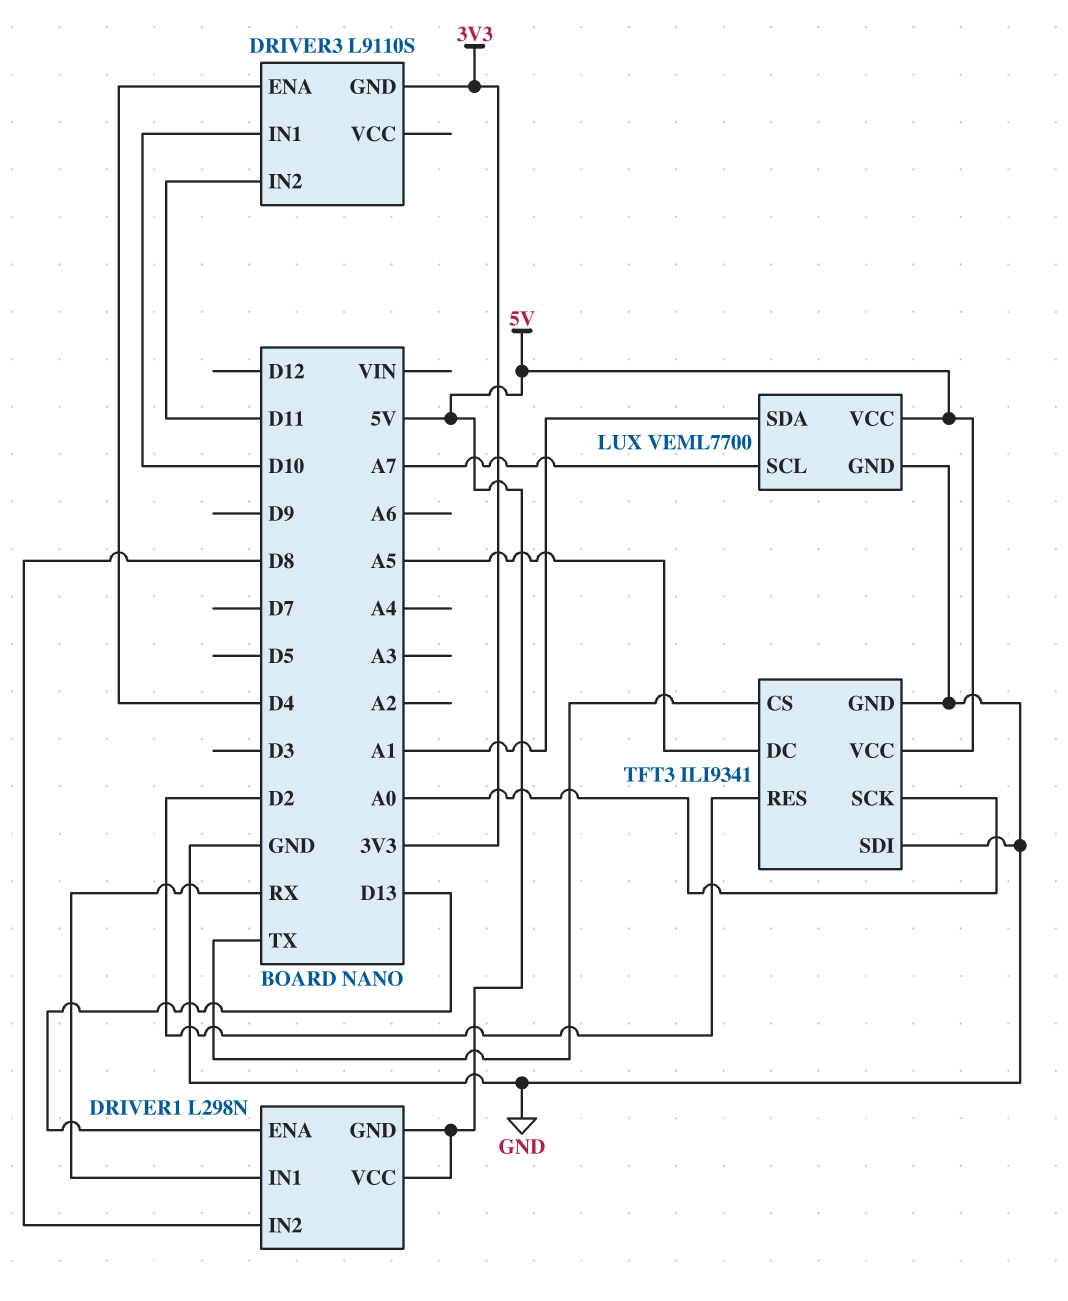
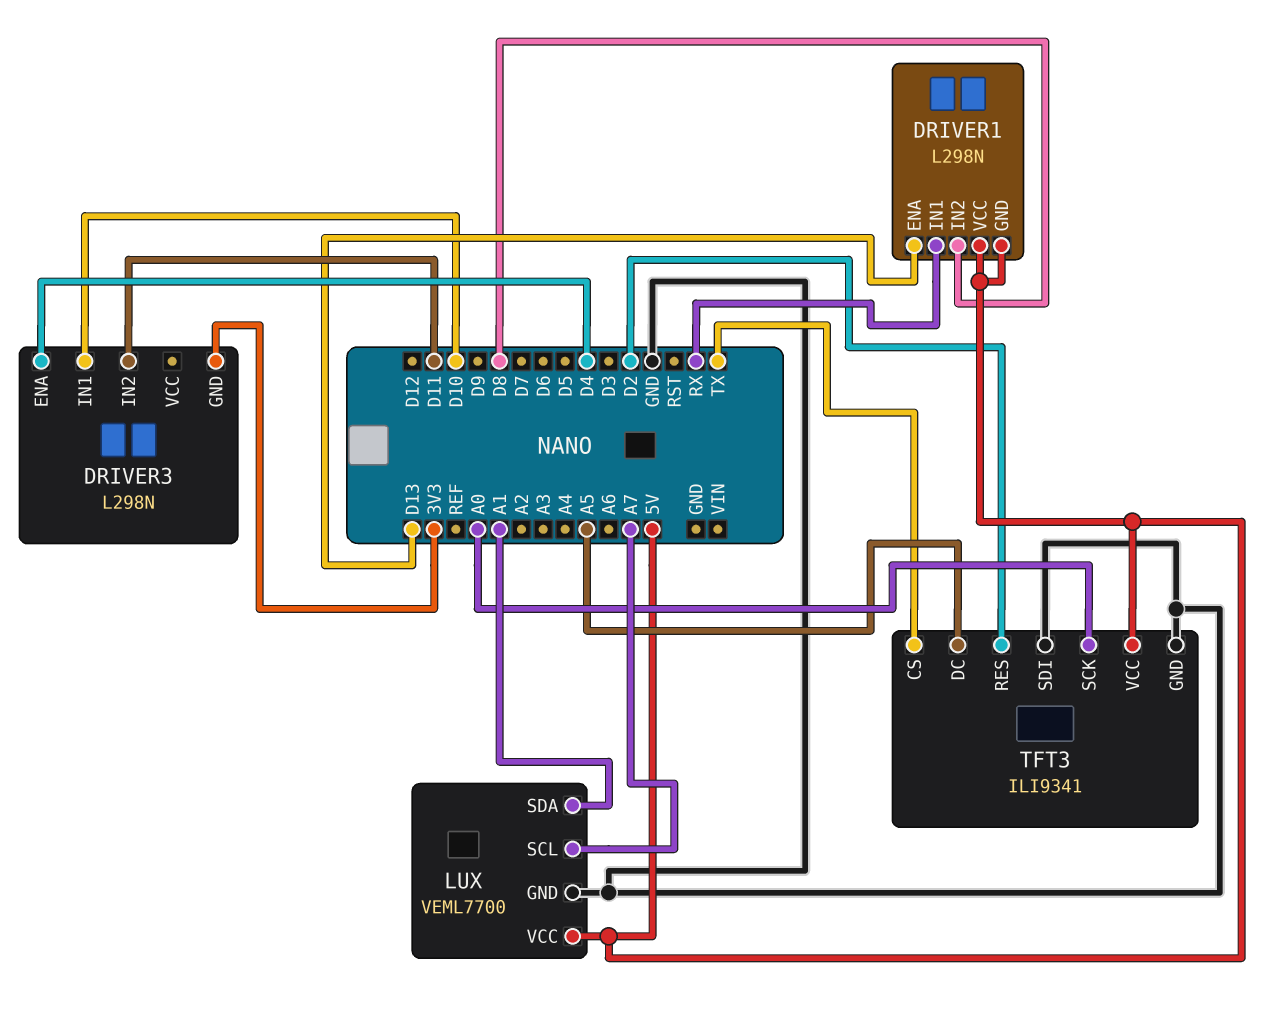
DRIVER3: L9110S -> L298N

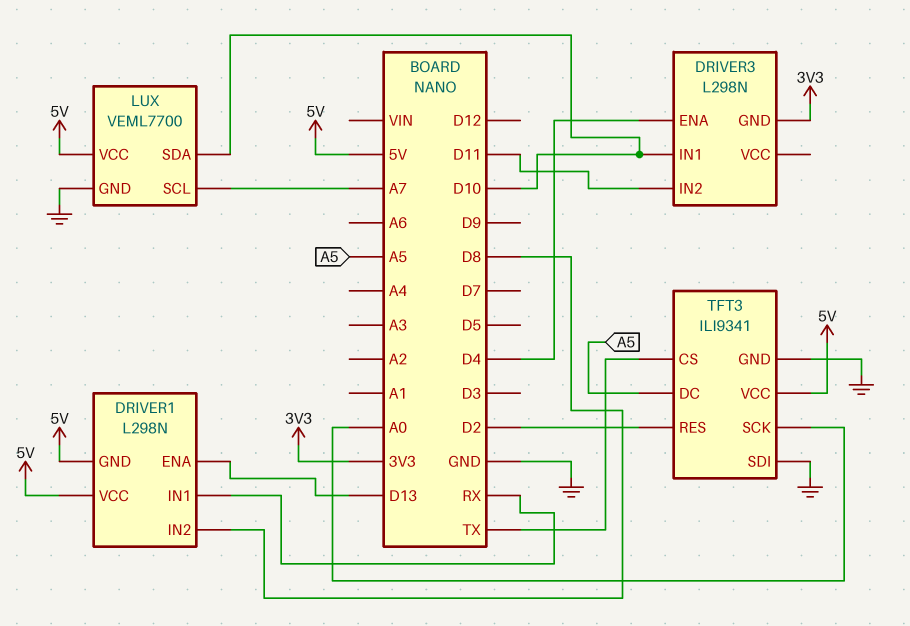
LUX pin SDA: A1 -> D10

